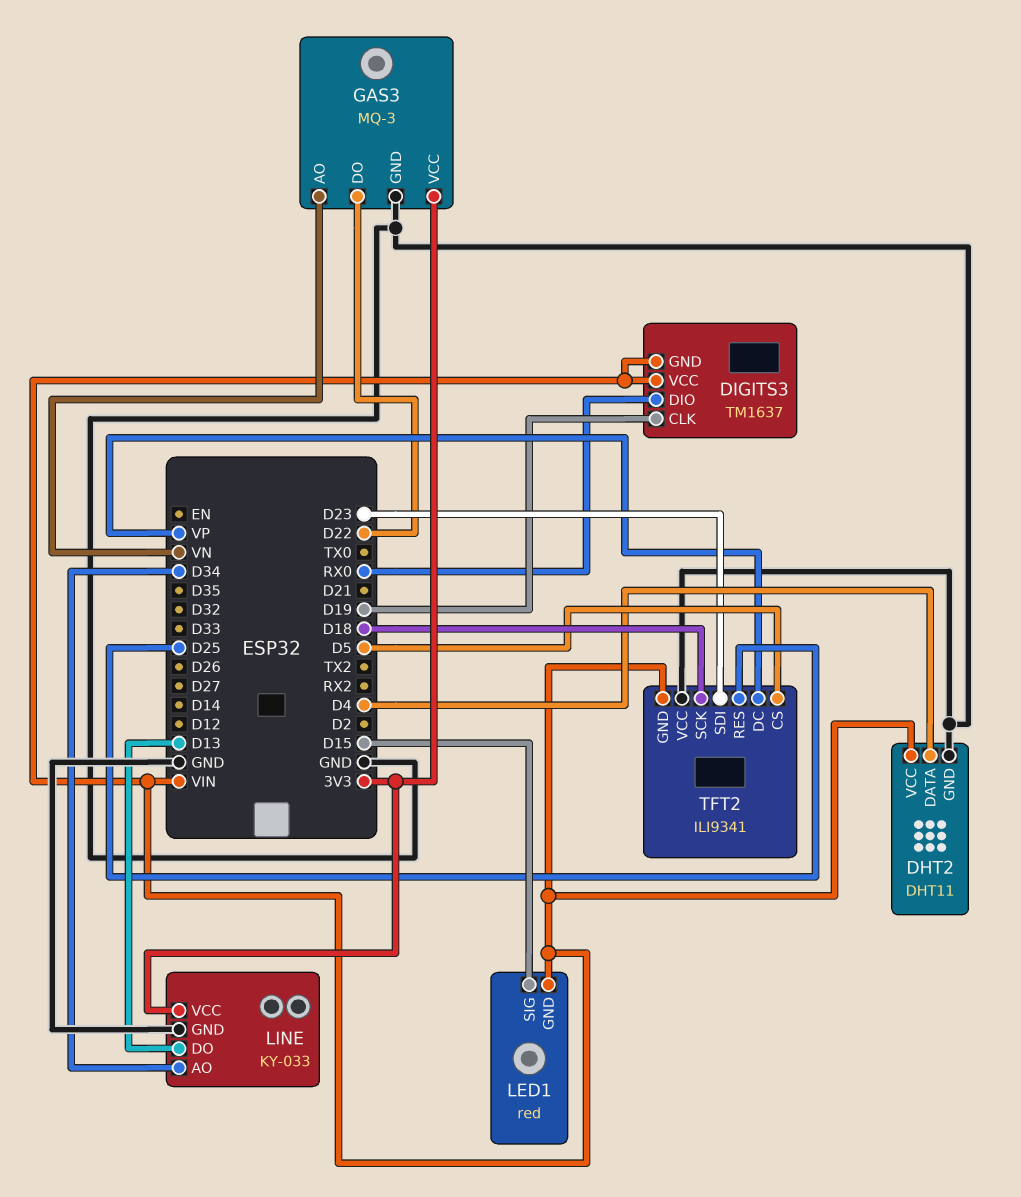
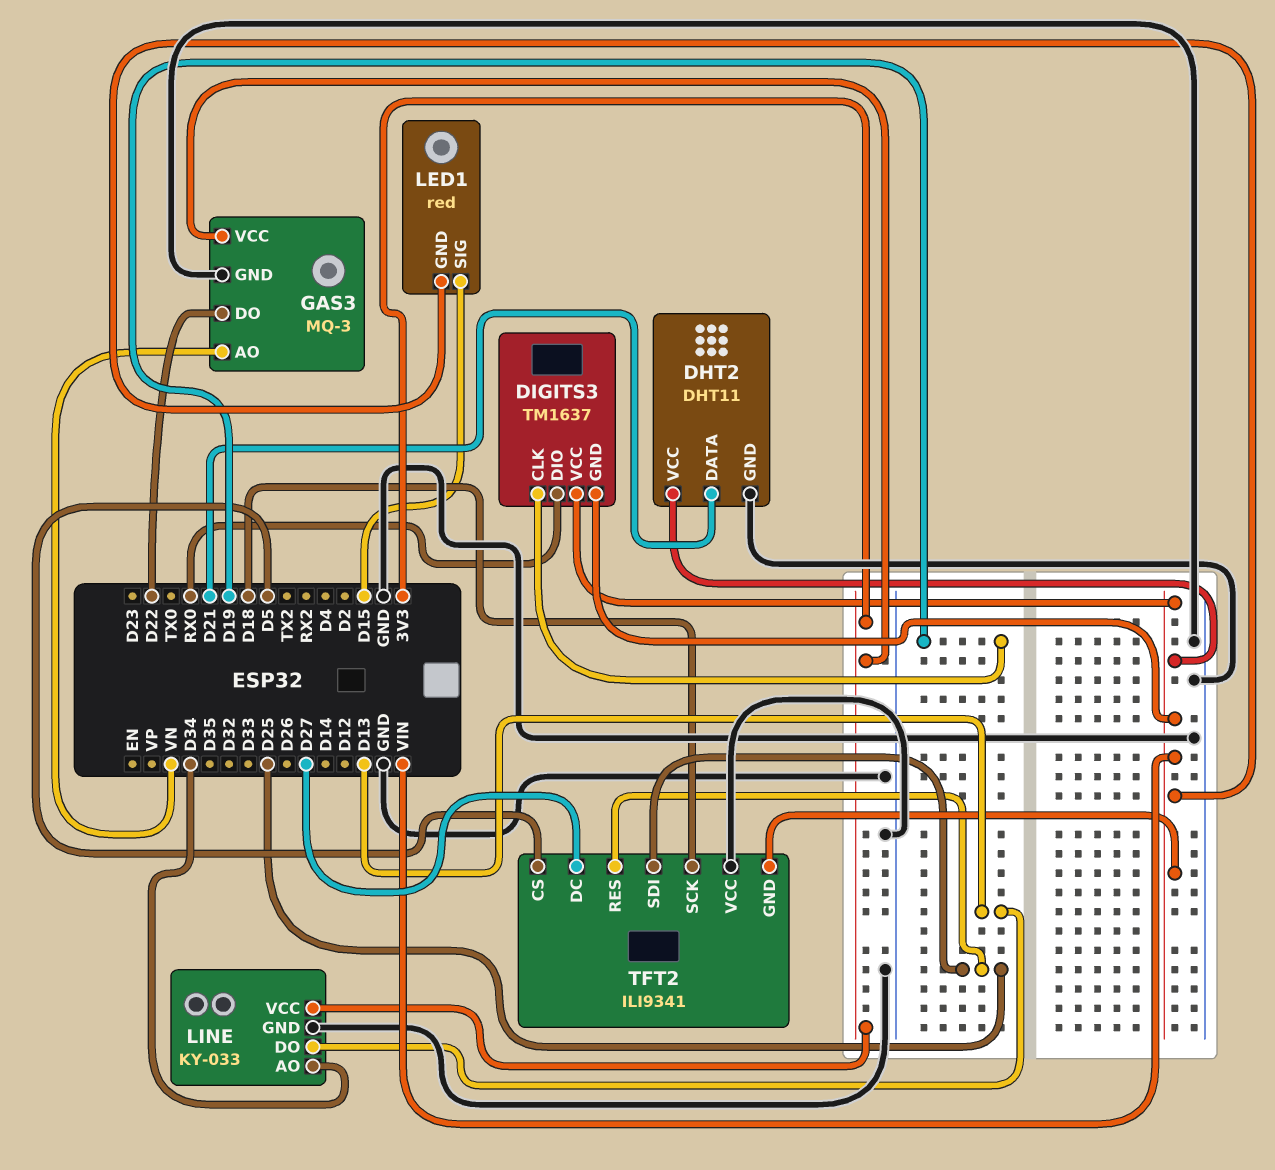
DHT2 pin DATA: D4 -> D21
TFT2 pin DC: VP -> D27
TFT2 pin SDI: D23 -> D25

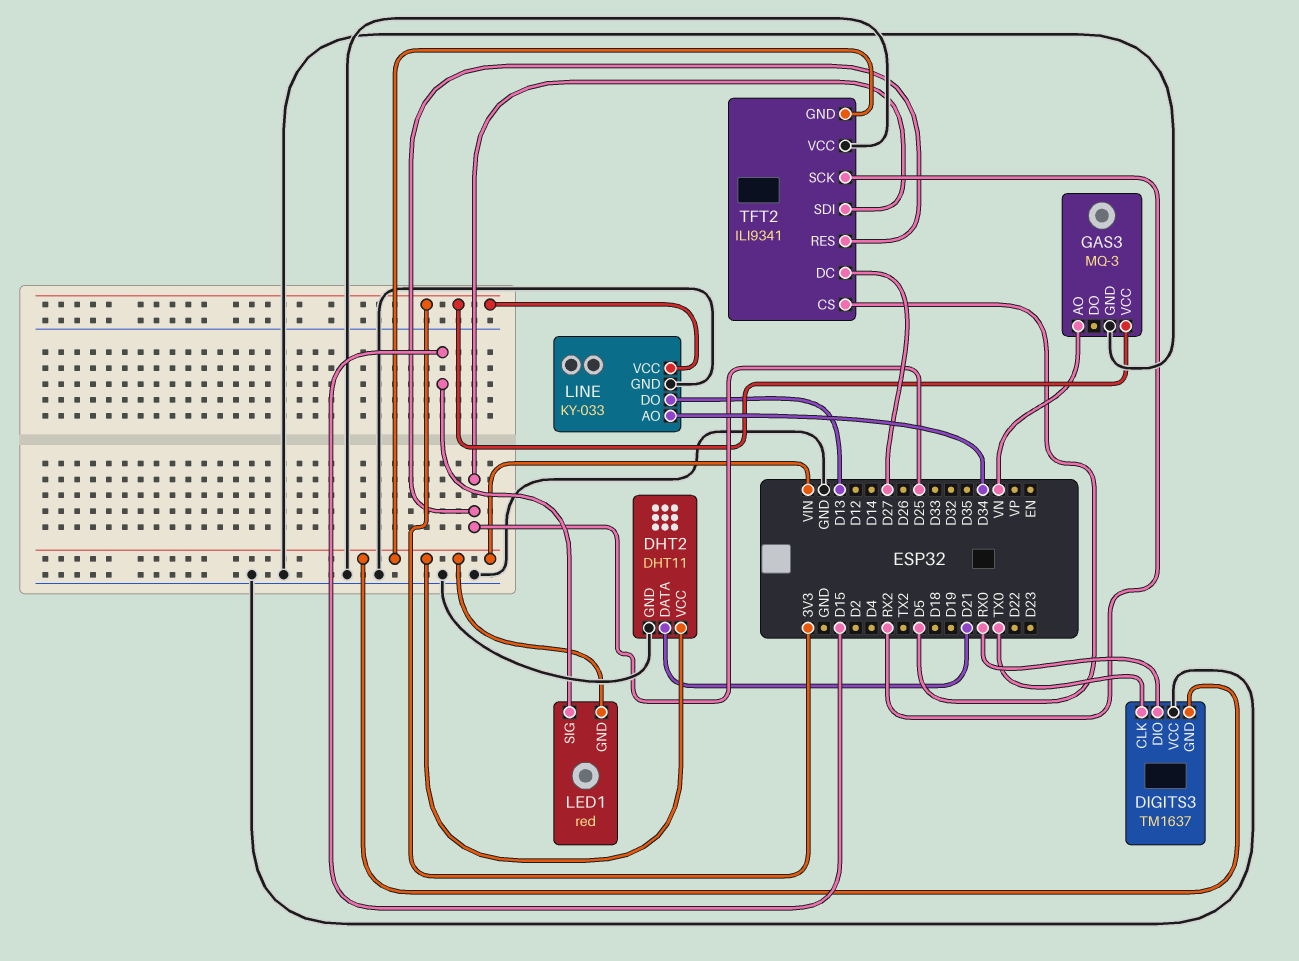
DIGITS3 pin CLK: D19 -> TX0
DIGITS3 pin VCC: VIN -> GND
GAS3 pin DO: D22 -> none
TFT2 pin SCK: D18 -> RX2

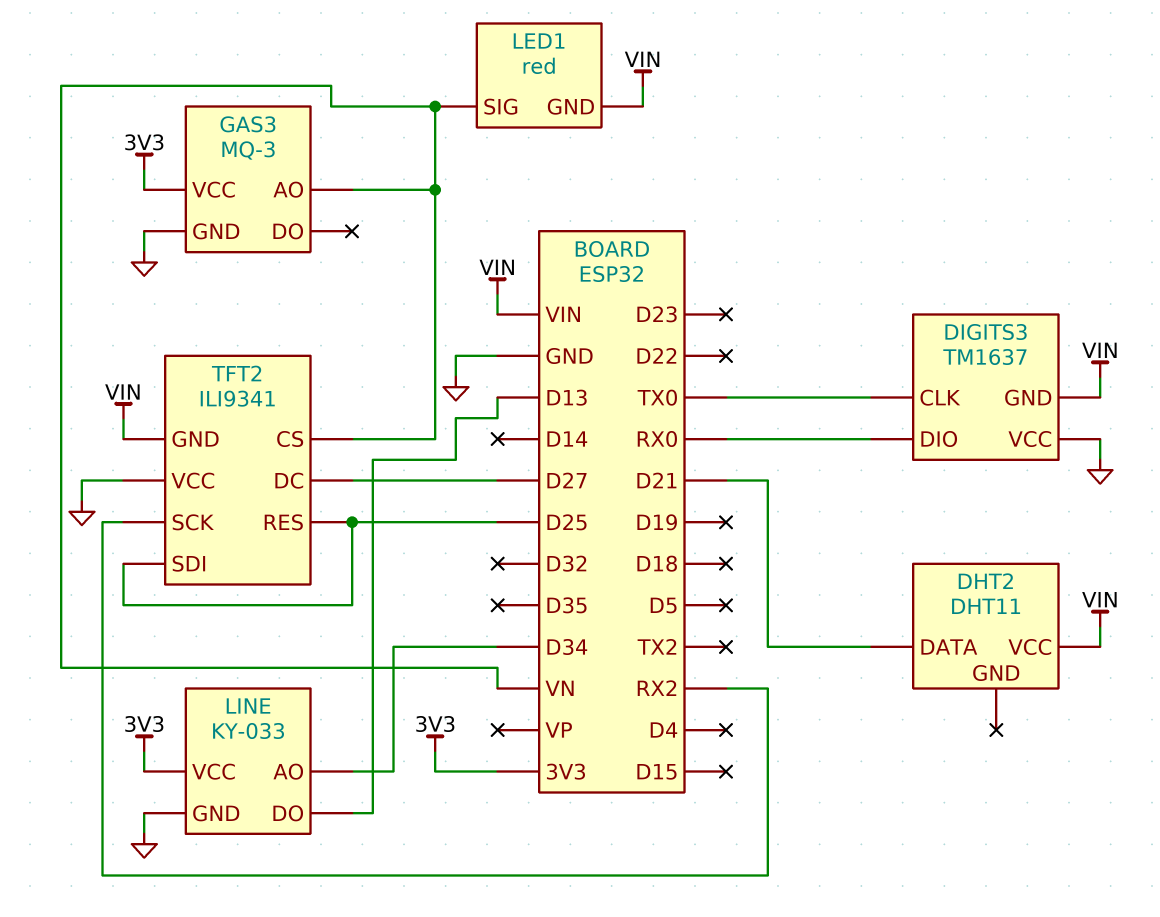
DHT2 pin GND: GND -> none
LED1 pin SIG: D15 -> VN
TFT2 pin CS: D5 -> VN

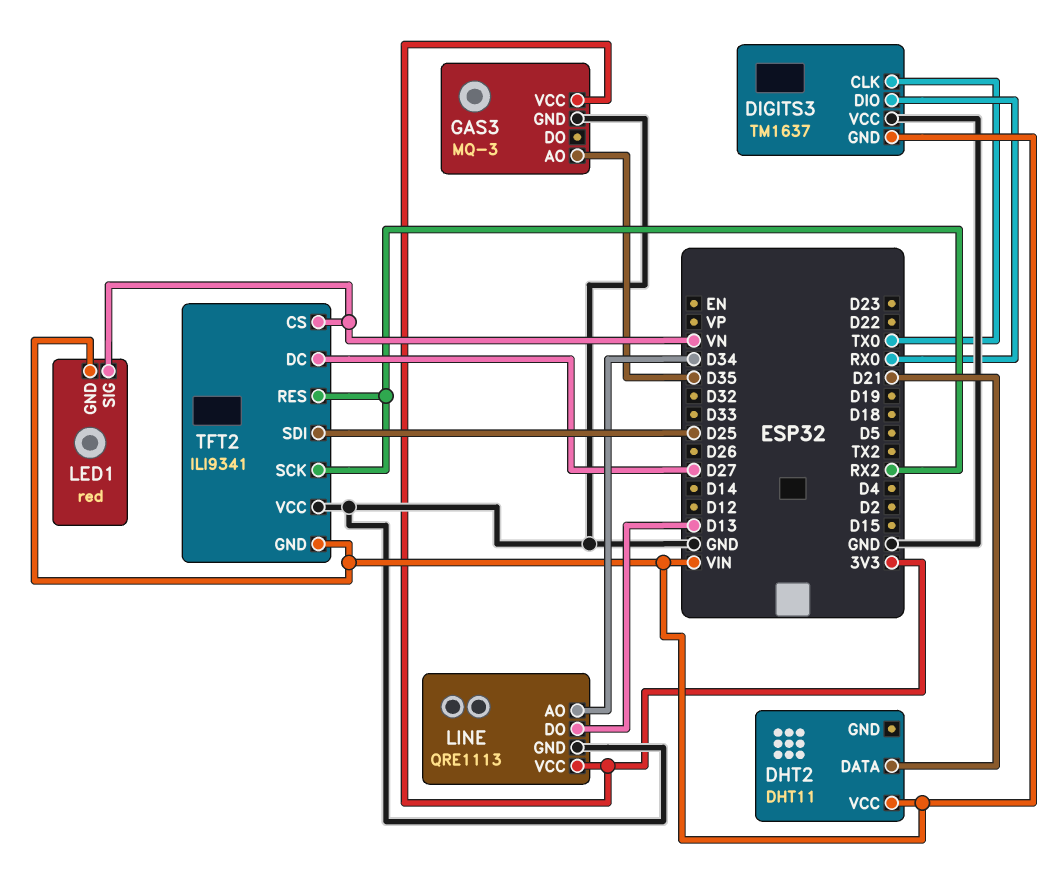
GAS3 pin AO: VN -> D35
LINE: KY-033 -> QRE1113
TFT2 pin RES: D25 -> RX2

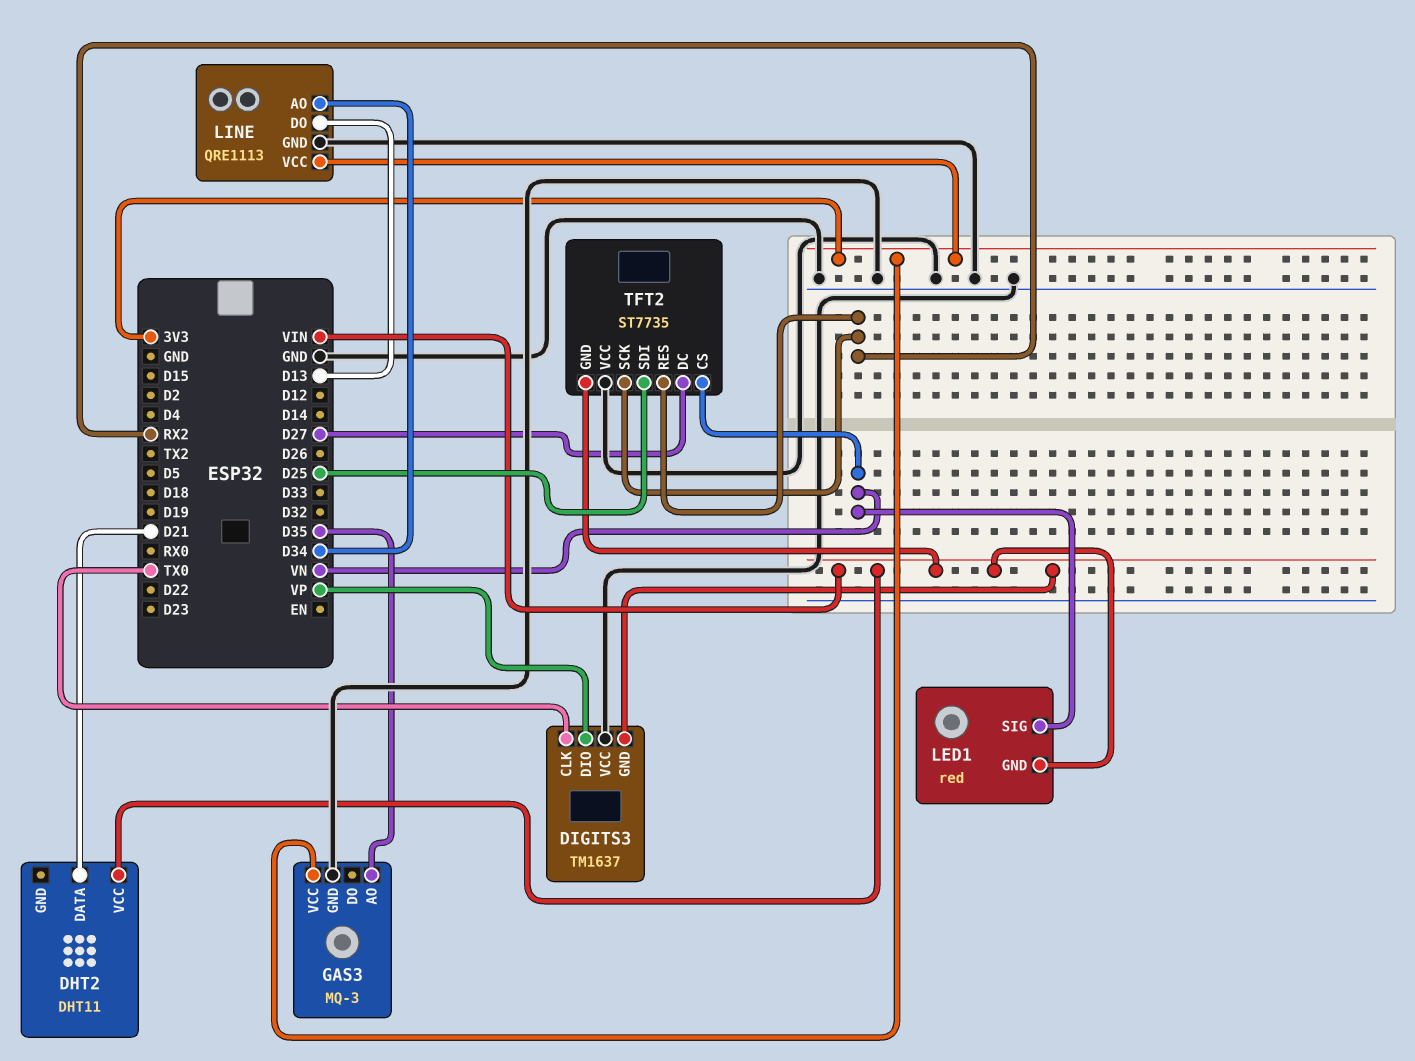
DIGITS3 pin DIO: RX0 -> VP
TFT2: ILI9341 -> ST7735

